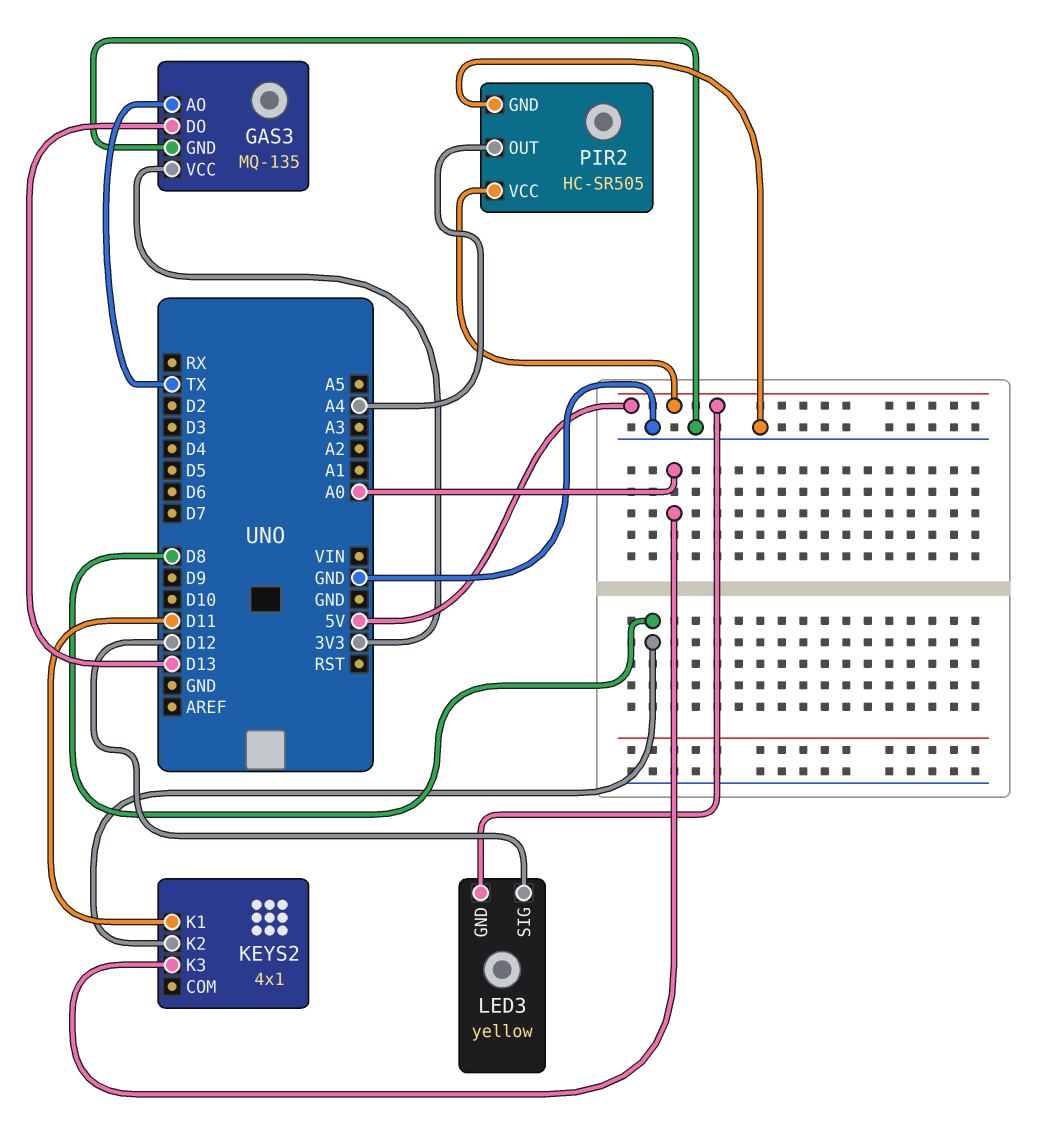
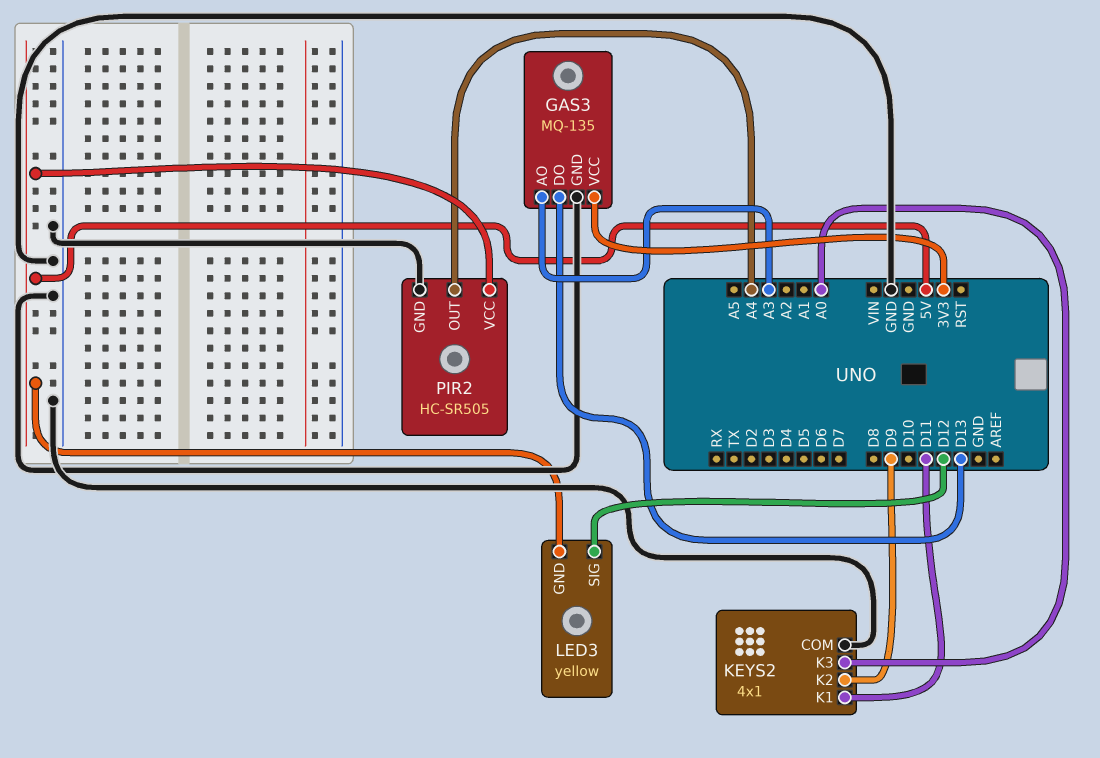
GAS3 pin AO: TX -> A3
KEYS2 pin COM: none -> GND
KEYS2 pin K2: D8 -> D9

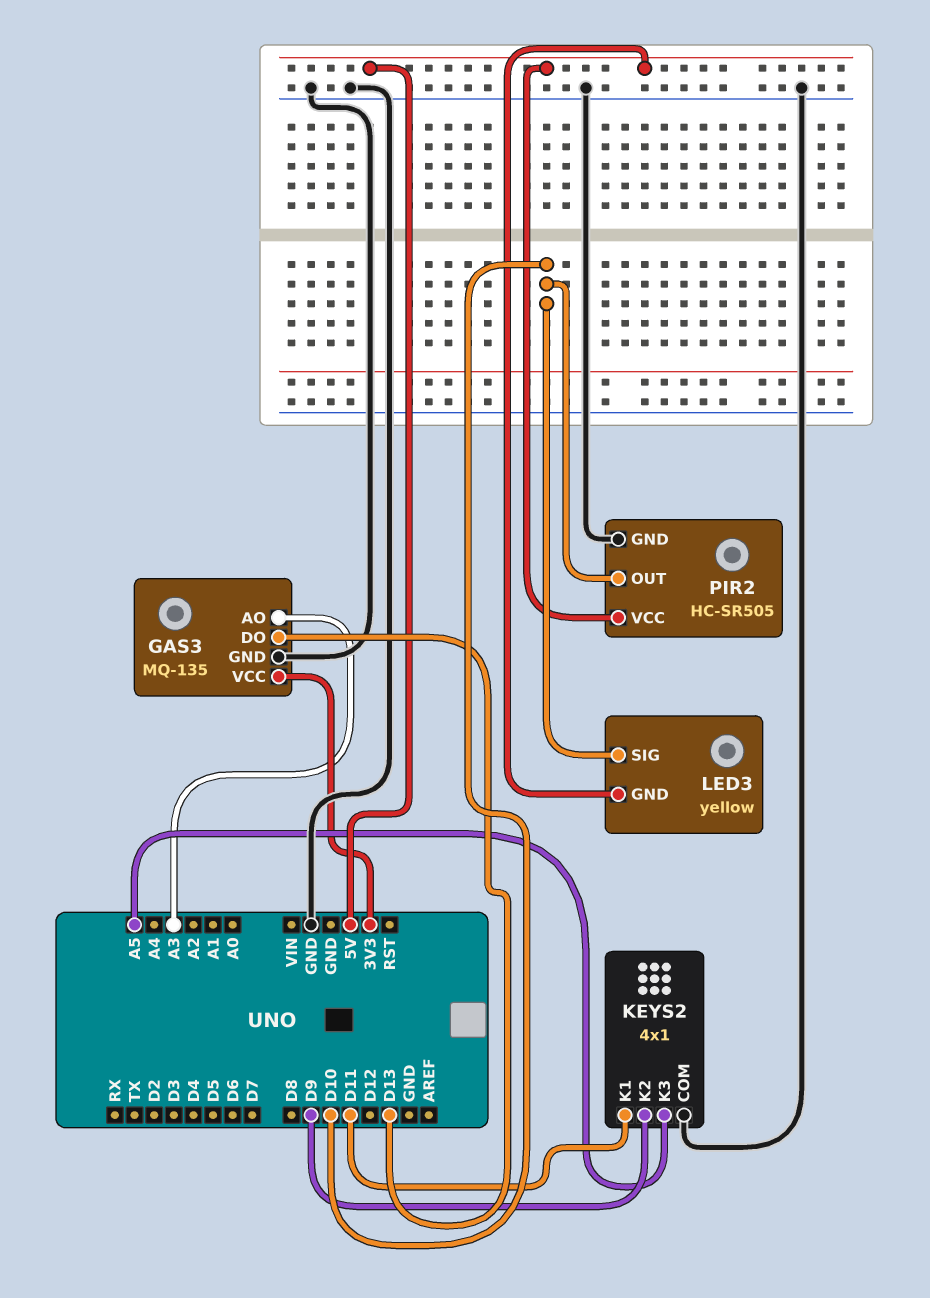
KEYS2 pin K3: A0 -> A5
LED3 pin SIG: D12 -> D10
PIR2 pin OUT: A4 -> D10

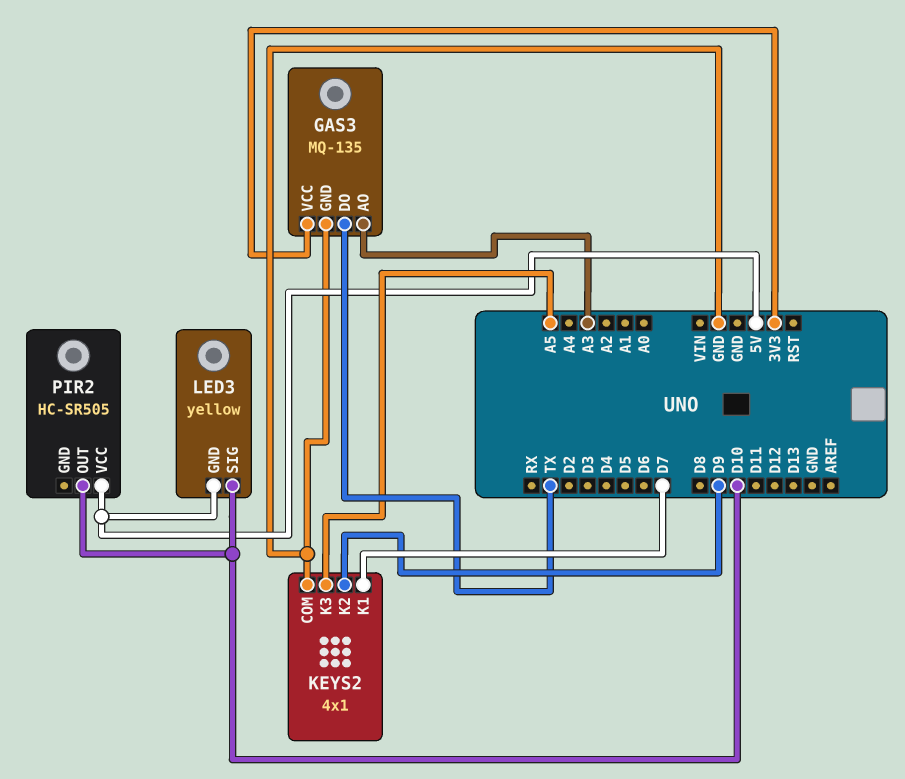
GAS3 pin DO: D13 -> TX
KEYS2 pin K1: D11 -> D7
PIR2 pin GND: GND -> none

